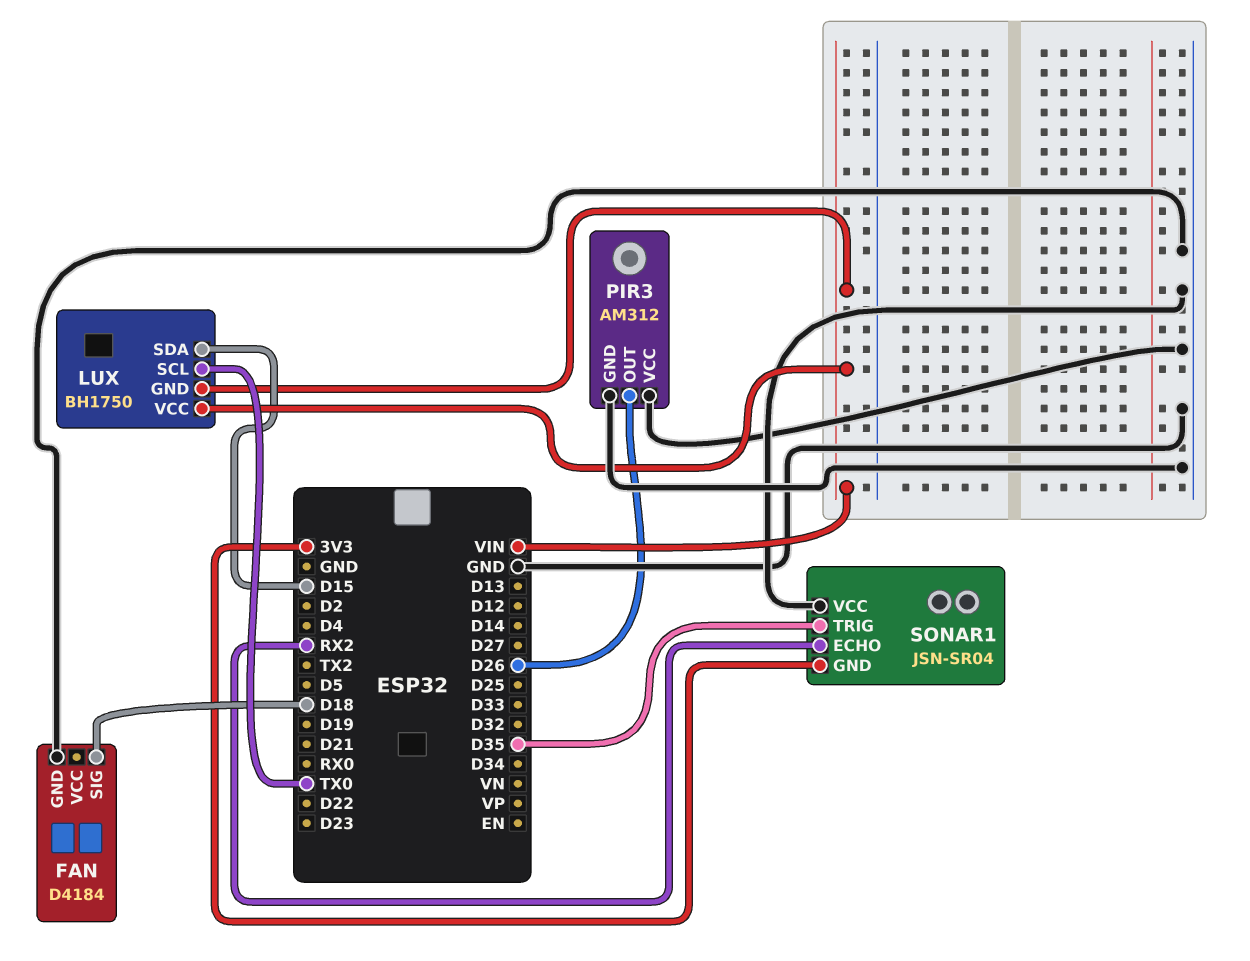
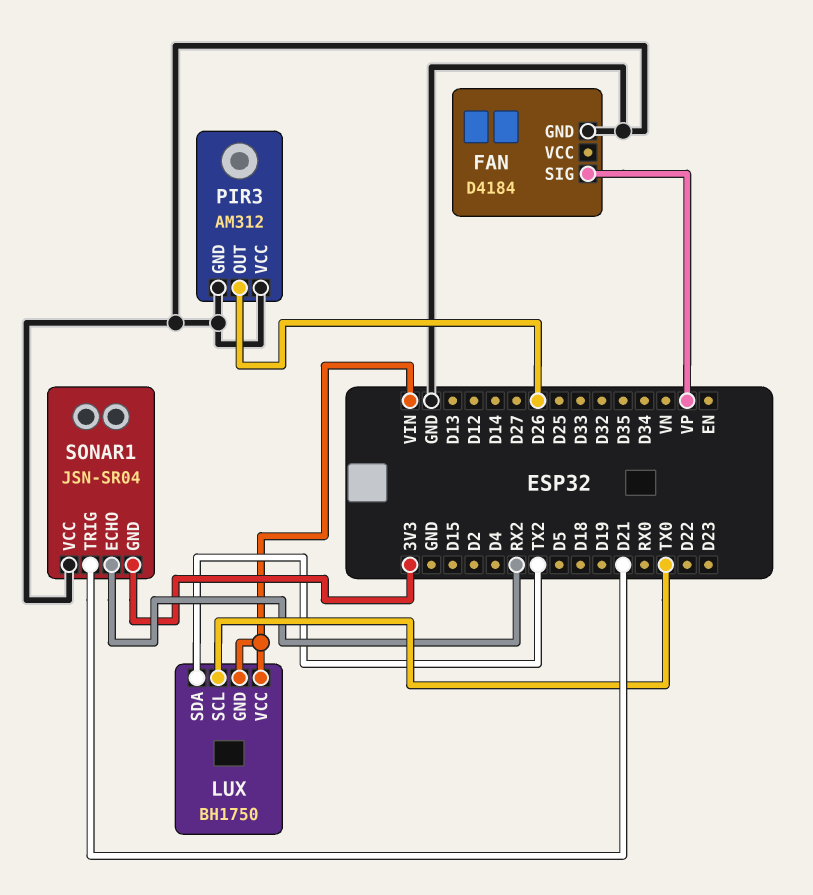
FAN pin SIG: D18 -> VP
LUX pin SDA: D15 -> TX2
SONAR1 pin TRIG: D35 -> D21

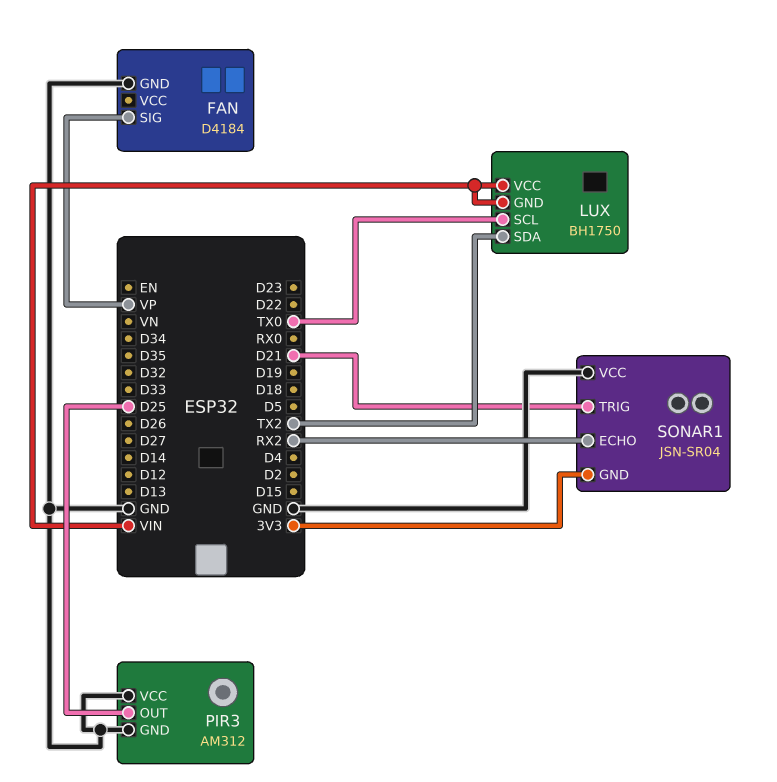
PIR3 pin OUT: D26 -> D25

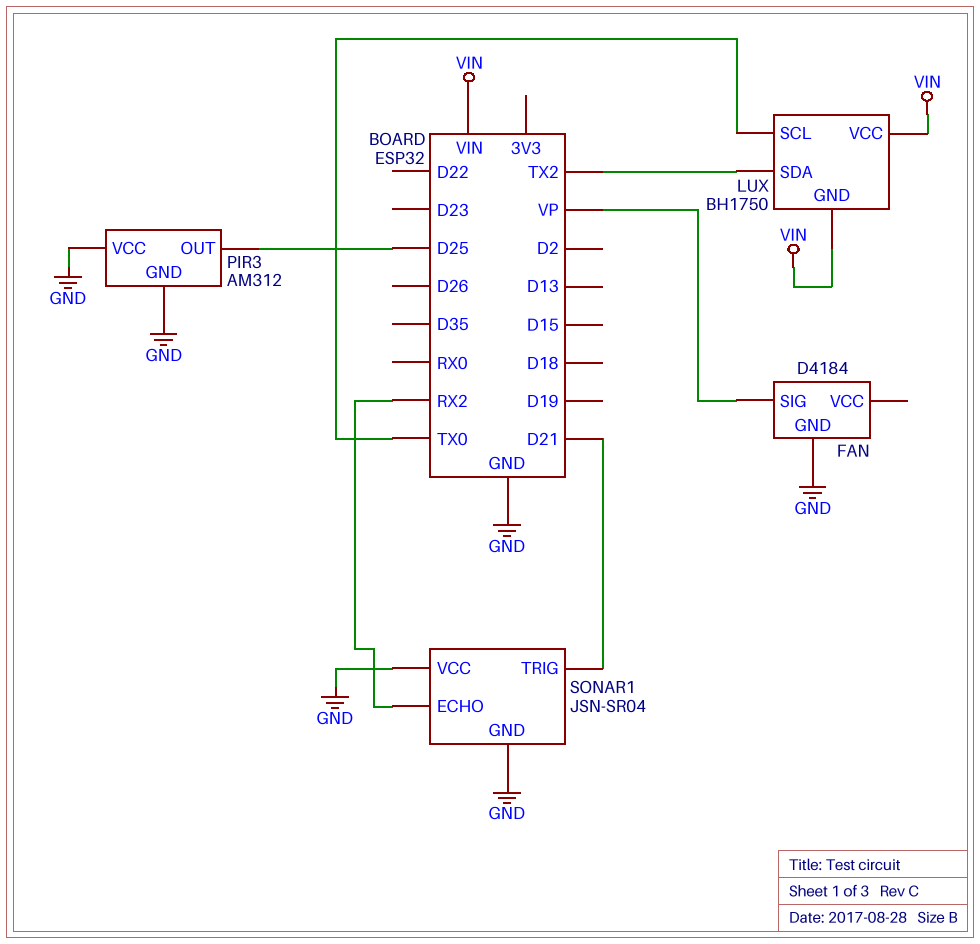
SONAR1 pin GND: 3V3 -> GND

